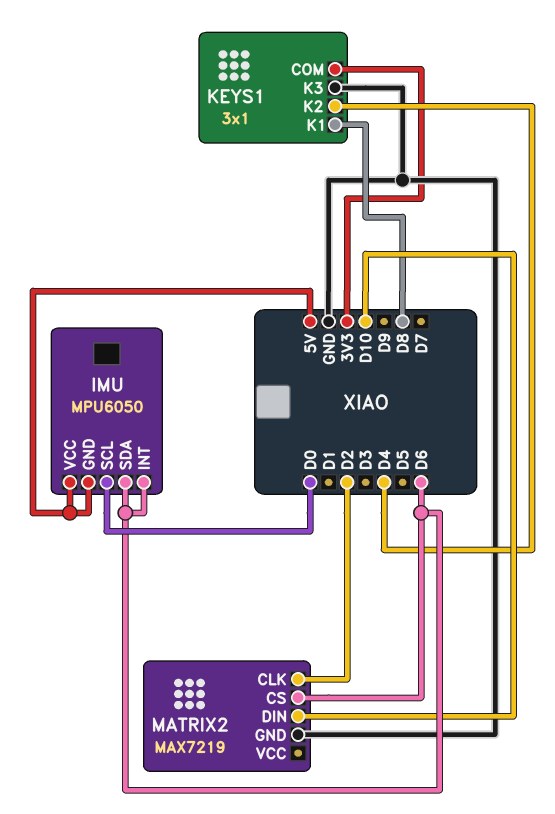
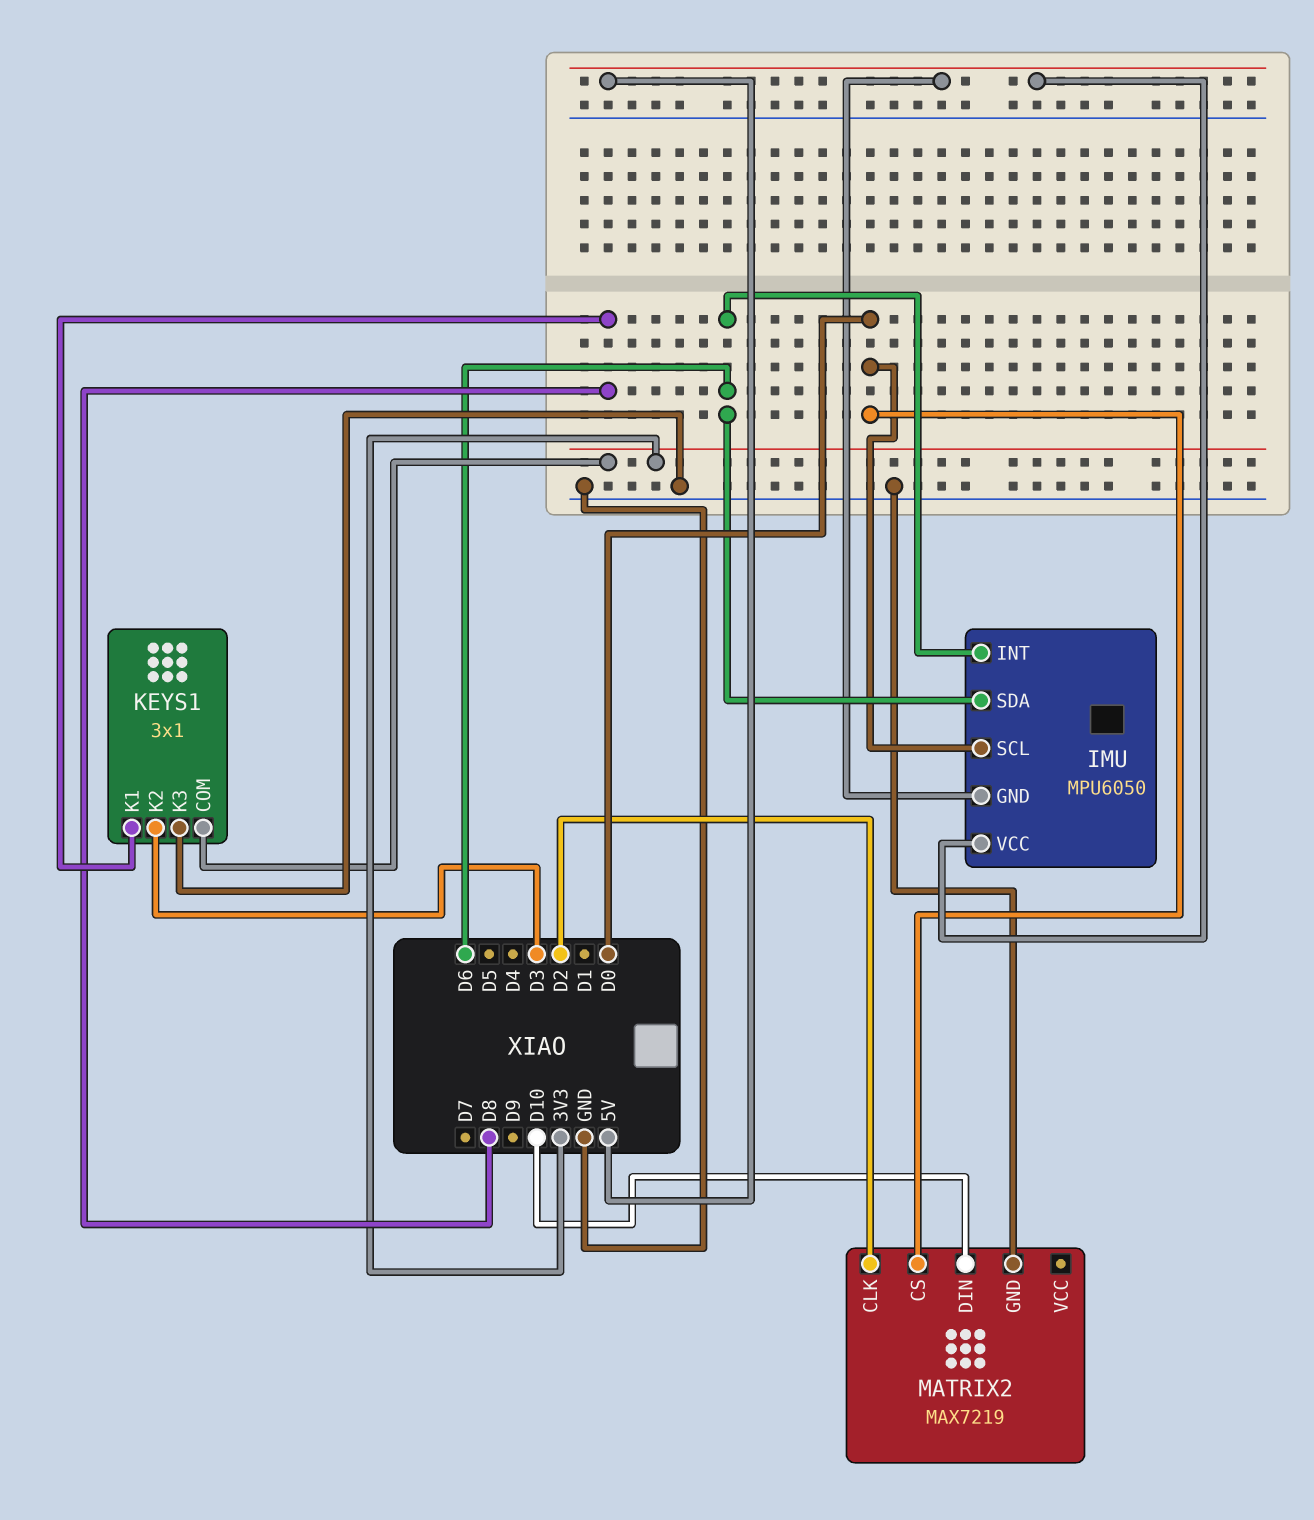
KEYS1 pin K2: D4 -> D3
MATRIX2 pin CS: D6 -> D0

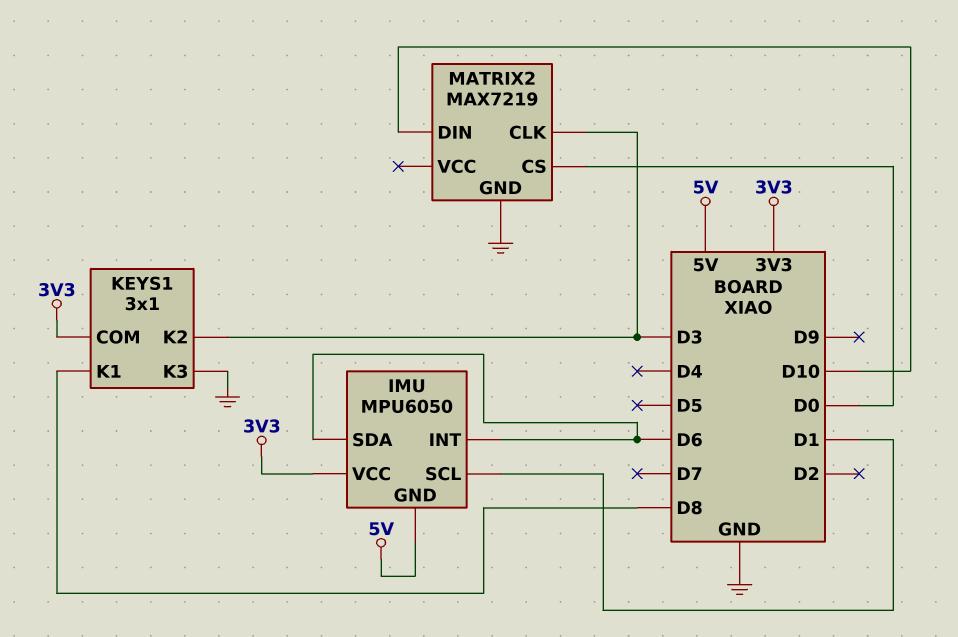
IMU pin SCL: D0 -> D1
IMU pin VCC: 5V -> 3V3
MATRIX2 pin CLK: D2 -> D3

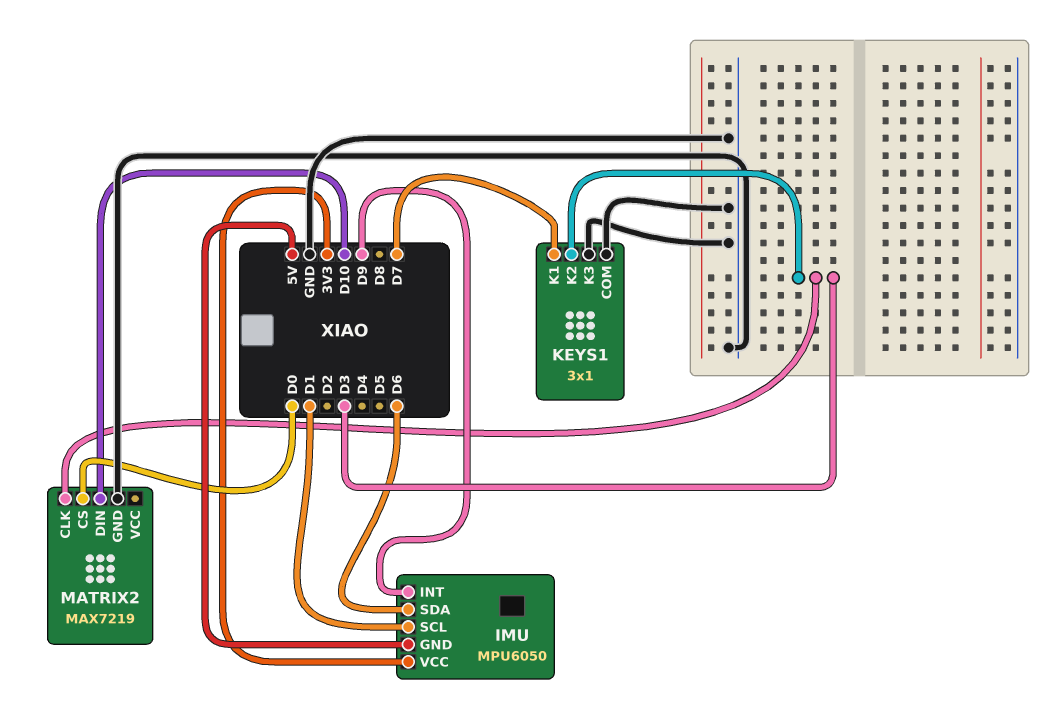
IMU pin INT: D6 -> D9
KEYS1 pin COM: 3V3 -> GND
KEYS1 pin K1: D8 -> D7

